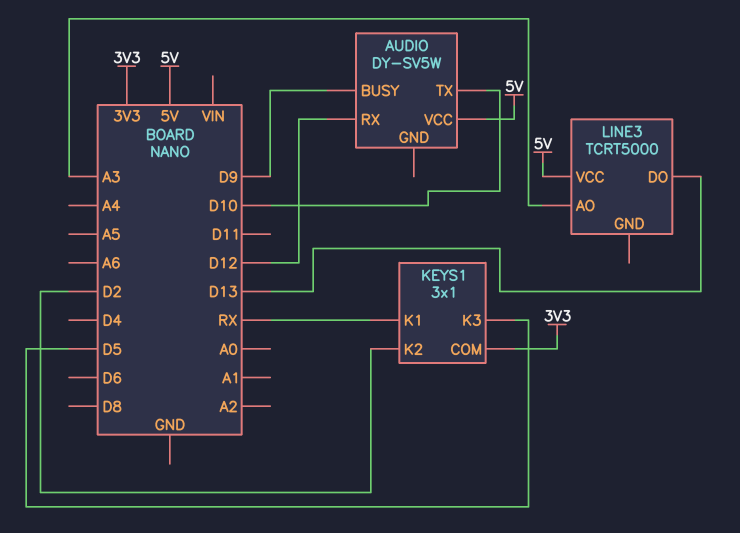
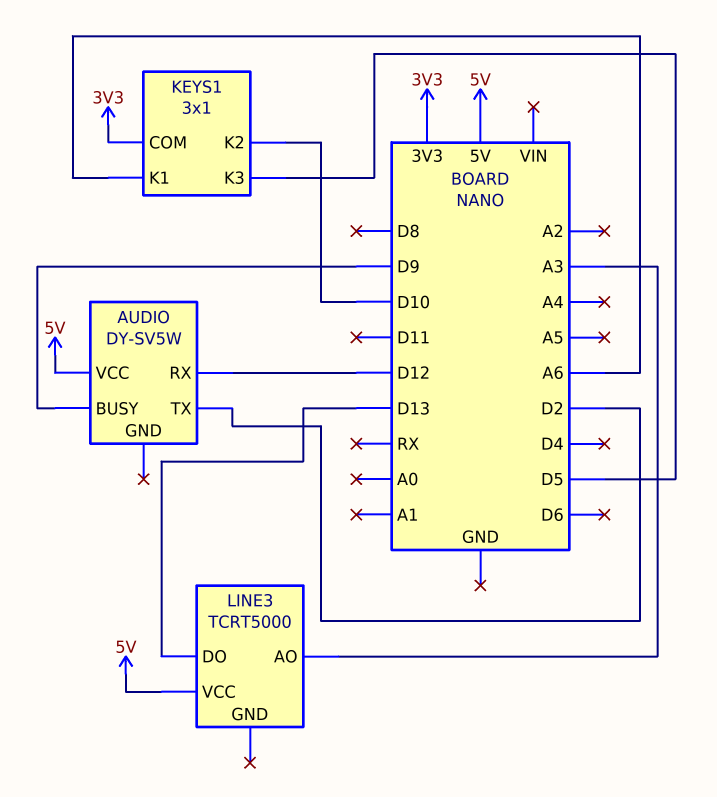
AUDIO pin TX: D10 -> D2
KEYS1 pin K1: RX -> A6
KEYS1 pin K2: D2 -> D10

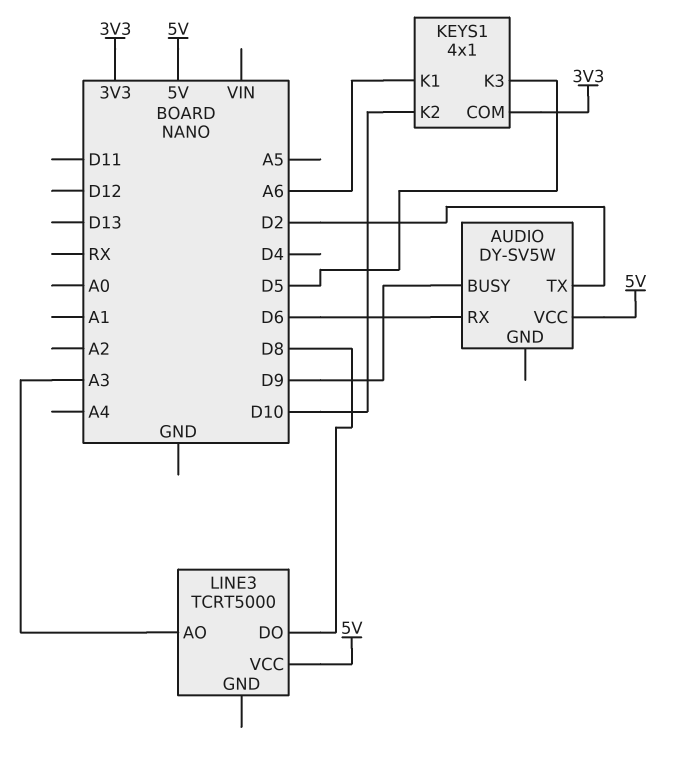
AUDIO pin RX: D12 -> D6
KEYS1: 3x1 -> 4x1
LINE3 pin DO: D13 -> D8

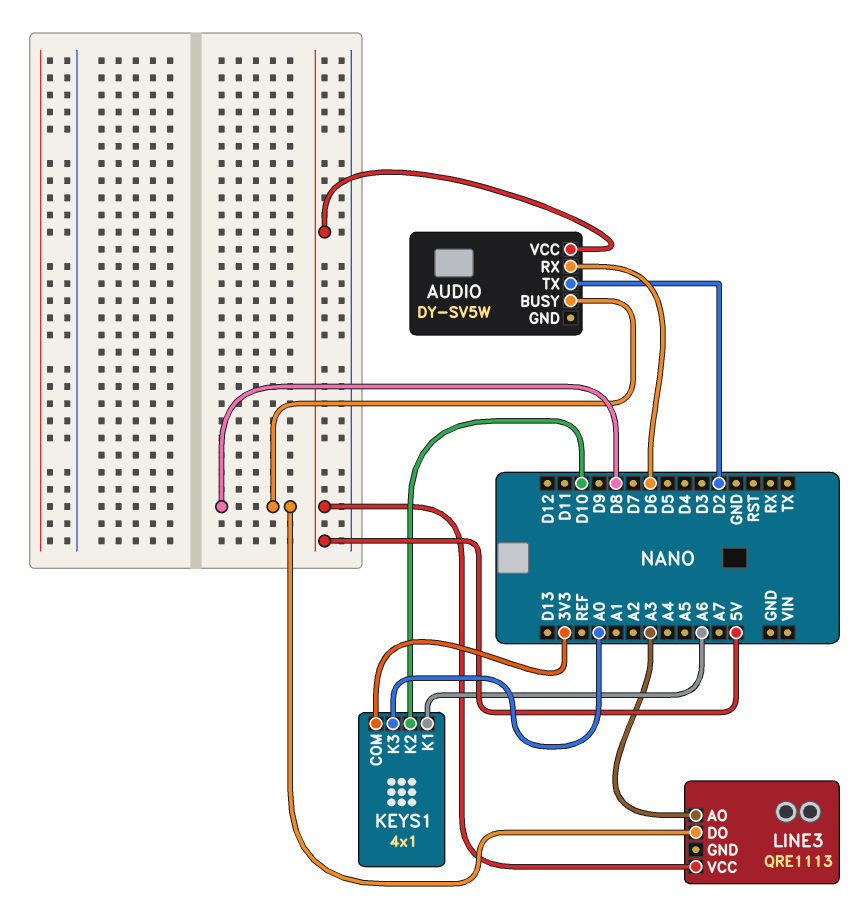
AUDIO pin BUSY: D9 -> D8
KEYS1 pin K3: D5 -> A0
LINE3: TCRT5000 -> QRE1113

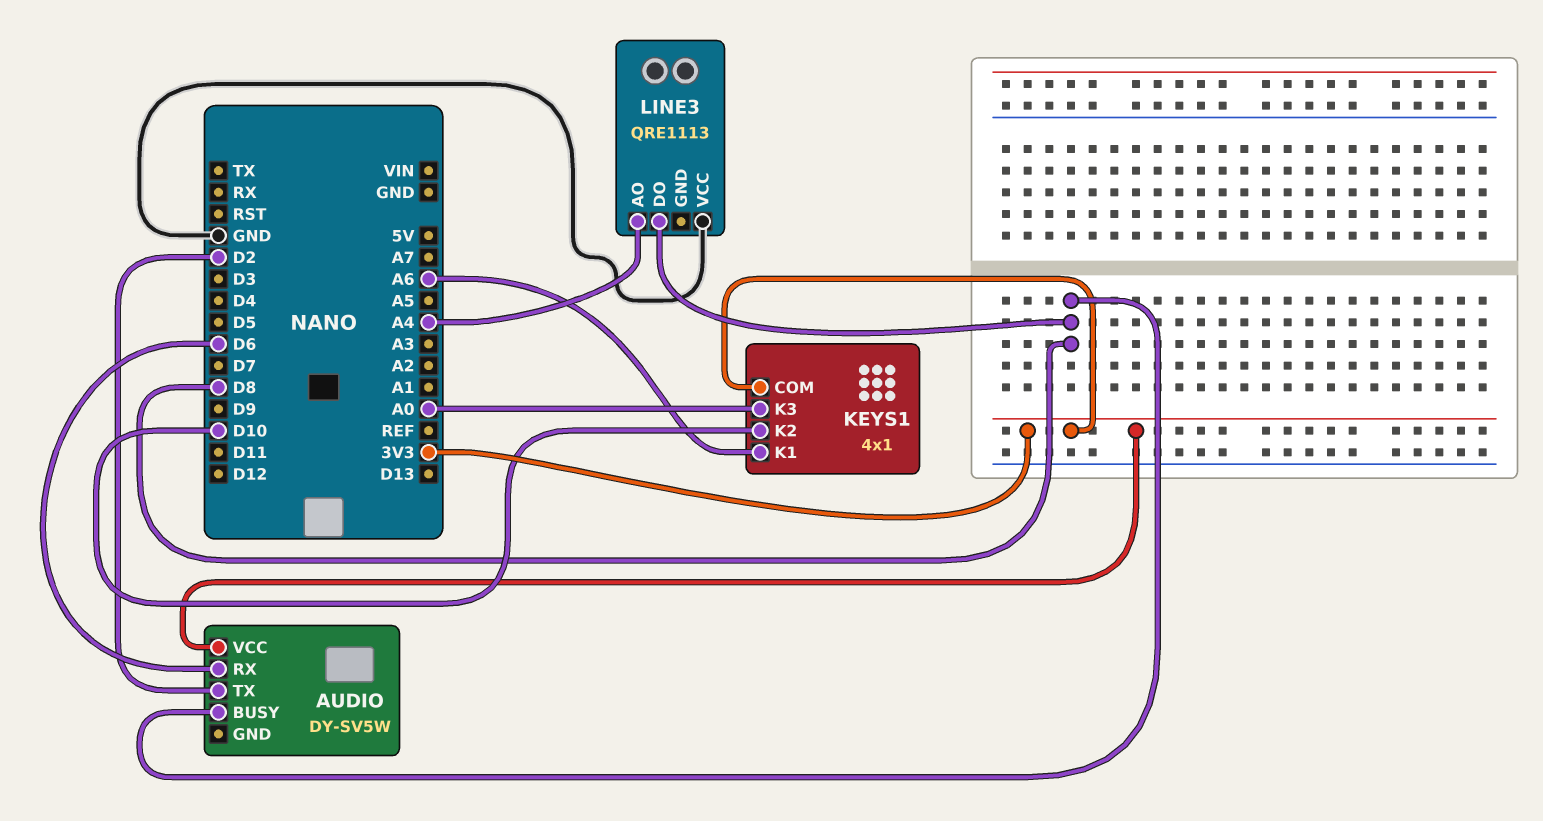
AUDIO pin VCC: 5V -> 3V3
LINE3 pin AO: A3 -> A4
LINE3 pin VCC: 5V -> GND

